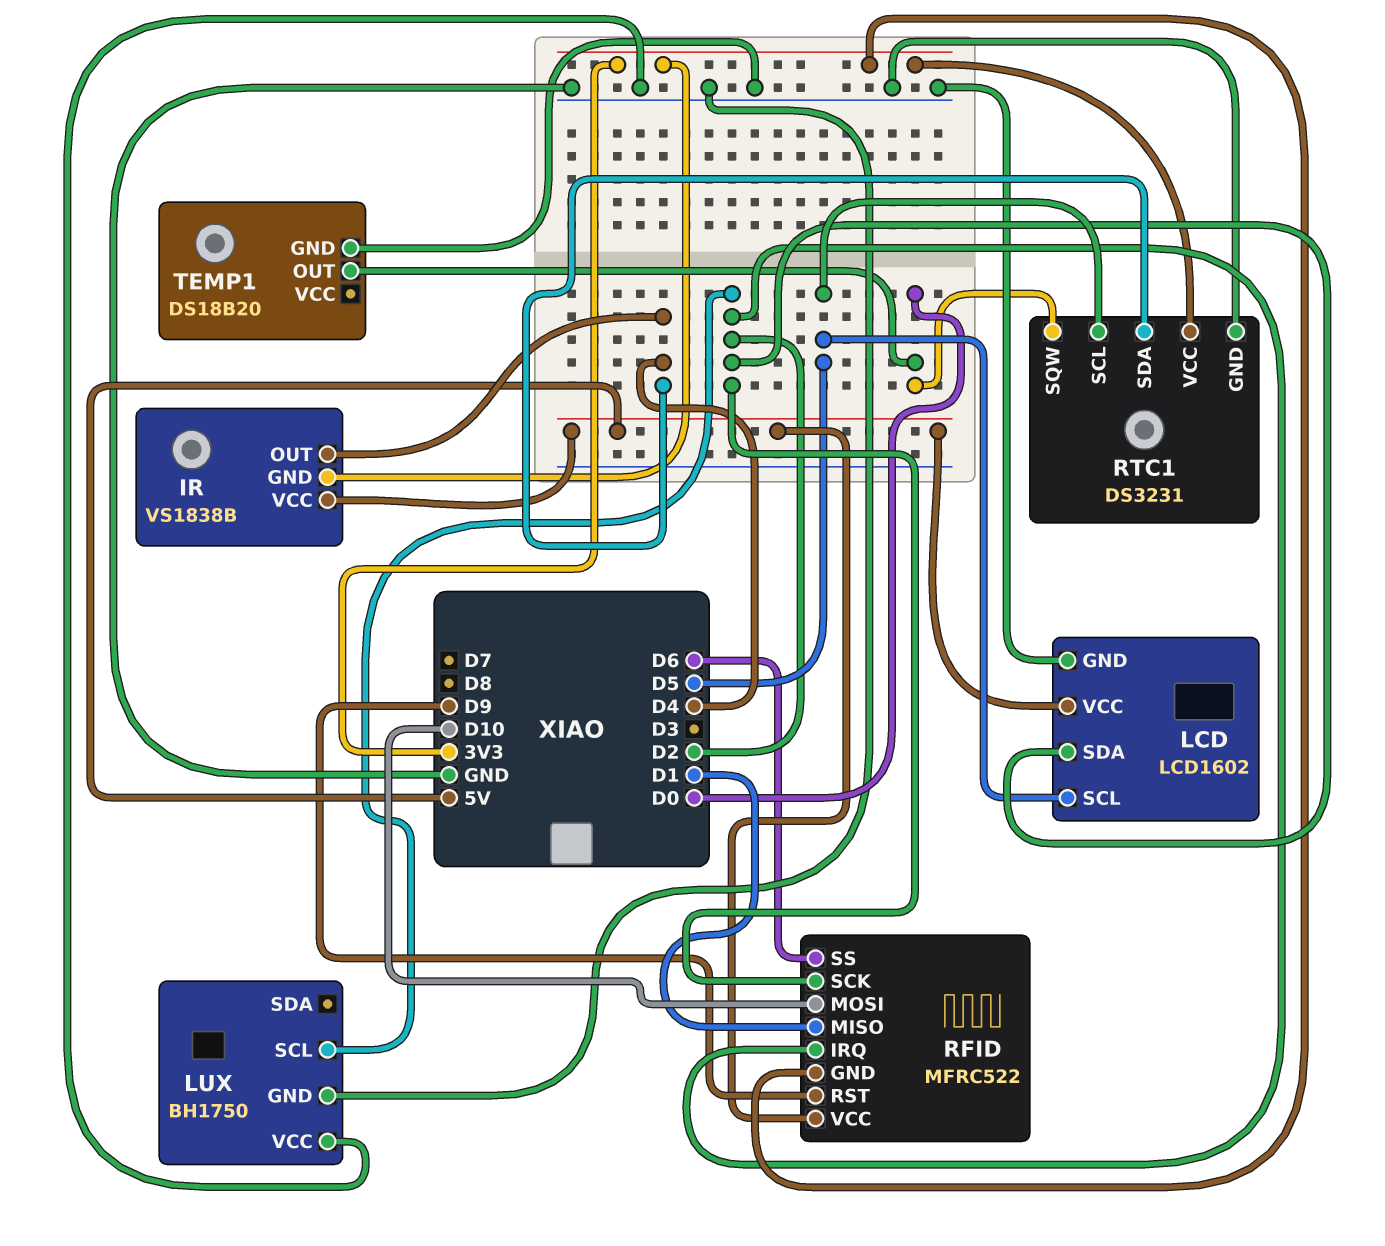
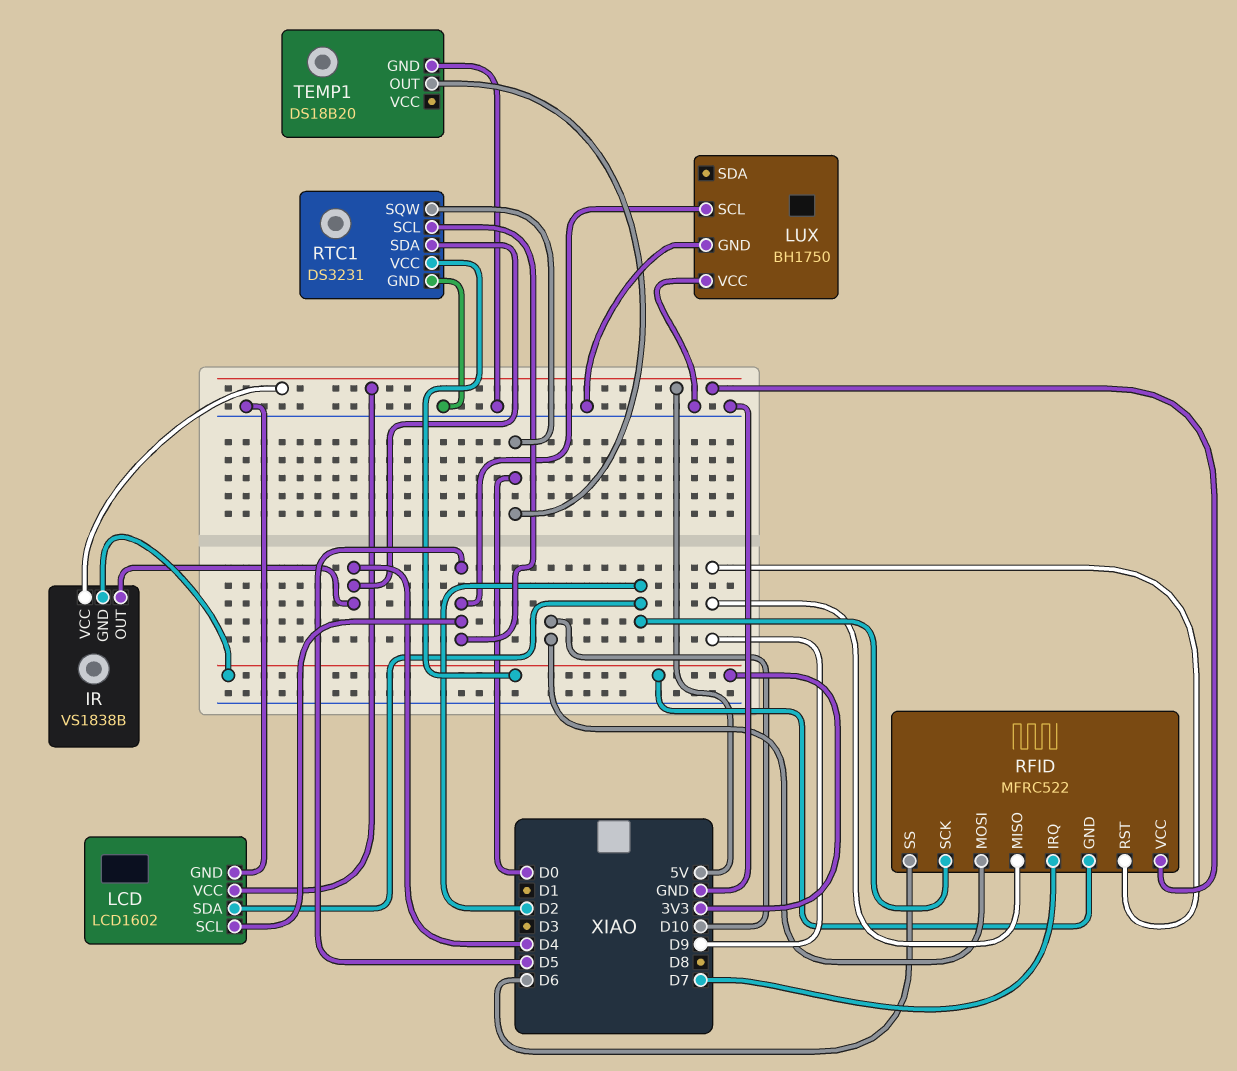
LUX pin SCL: D2 -> D5
RFID pin IRQ: D2 -> D7
RFID pin MISO: D1 -> D9

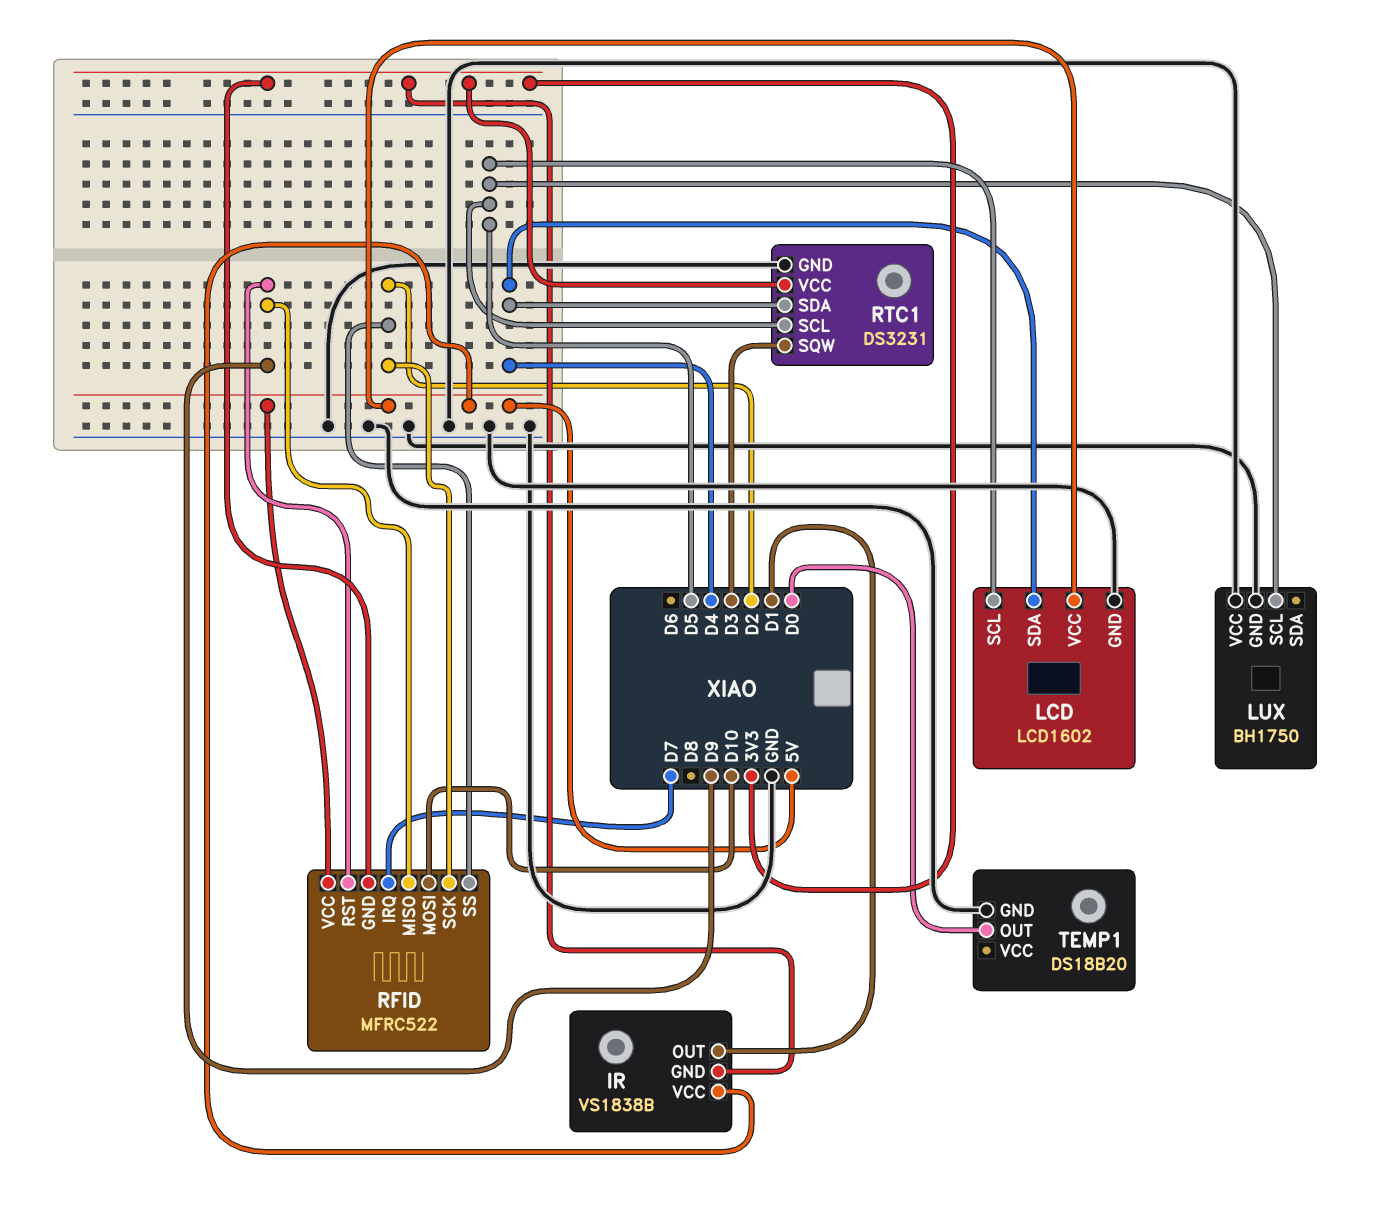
IR pin OUT: D4 -> D1
LCD pin SDA: D2 -> D4
RFID pin SS: D6 -> D2
RTC1 pin SQW: D0 -> D3

